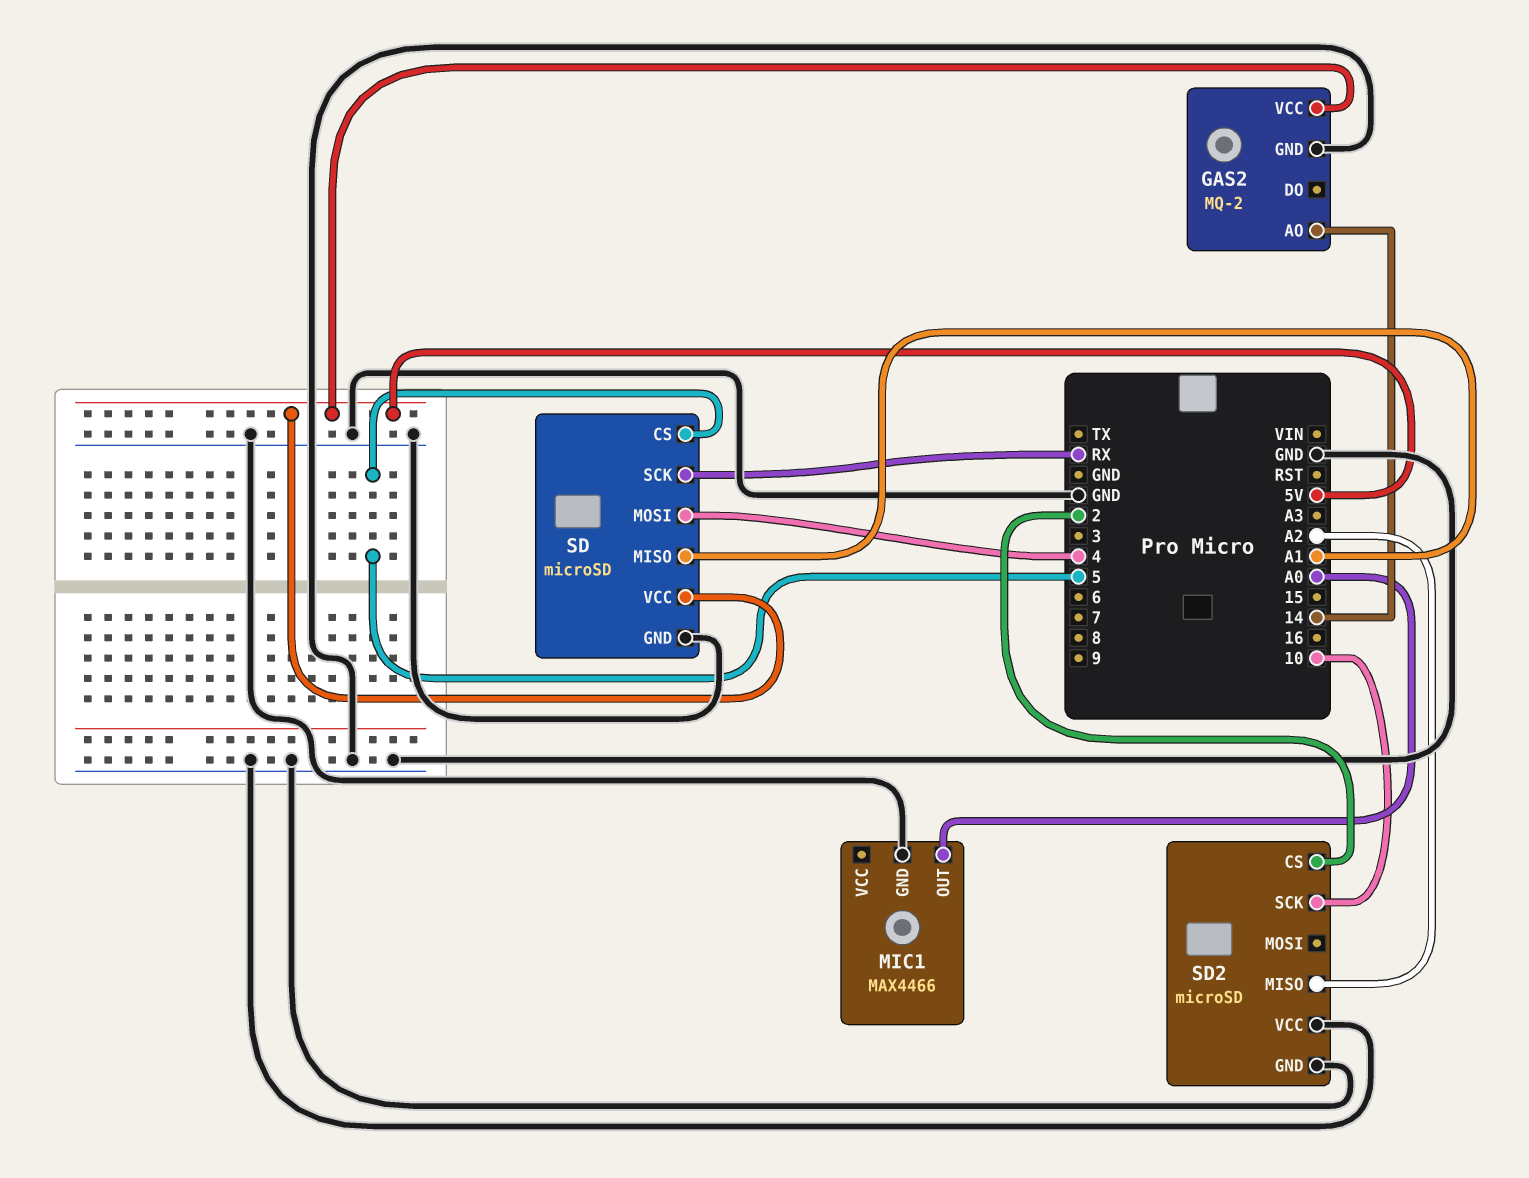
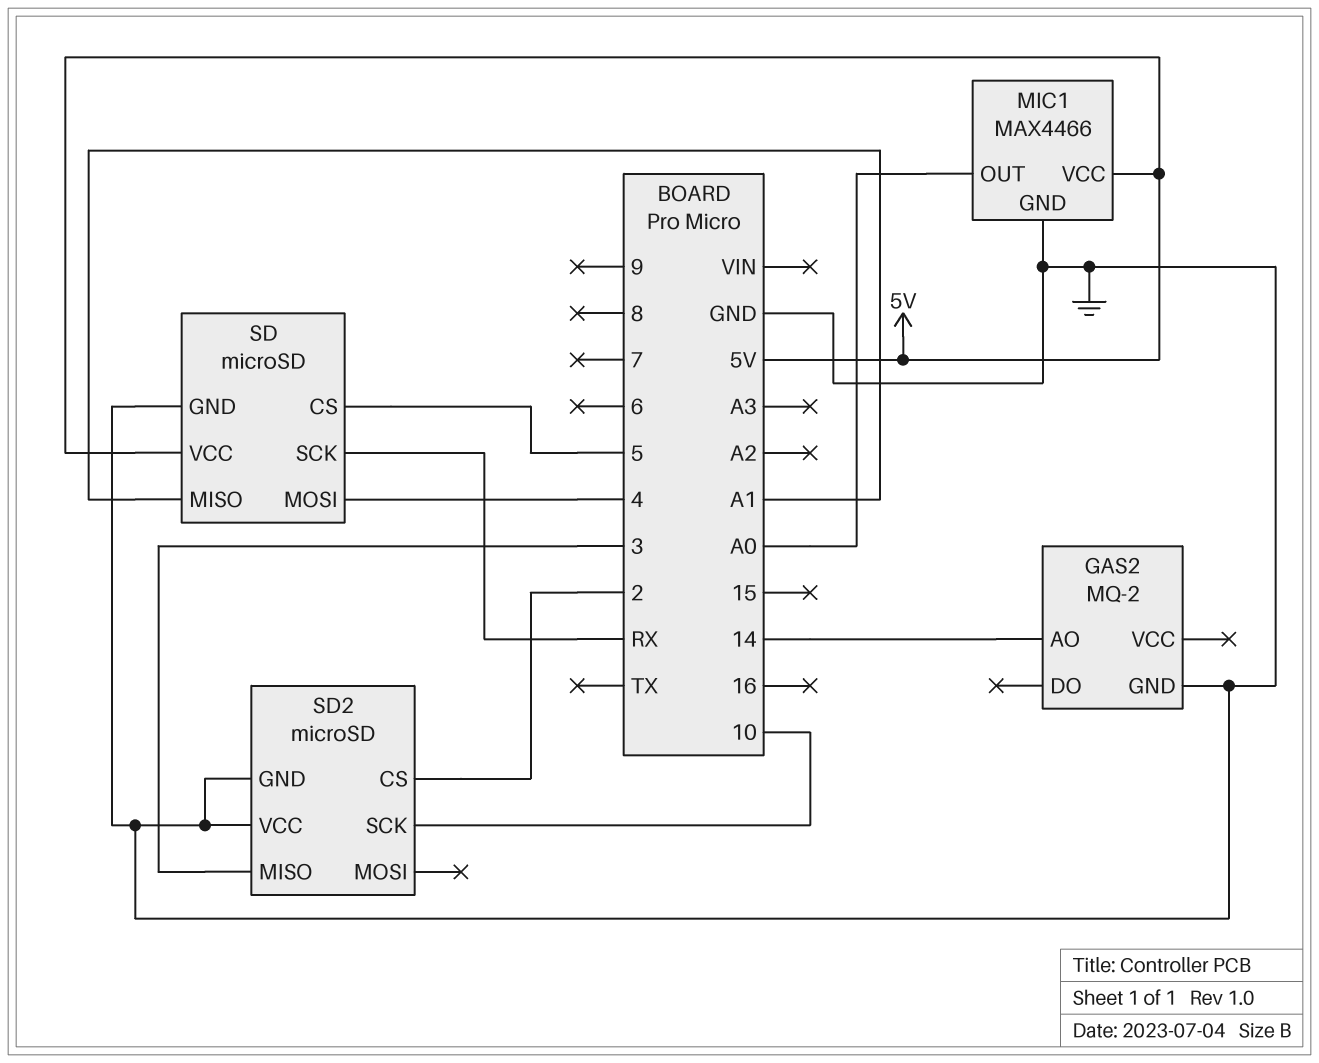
GAS2 pin VCC: 5V -> none
MIC1 pin VCC: none -> 5V
SD2 pin MISO: A2 -> 3

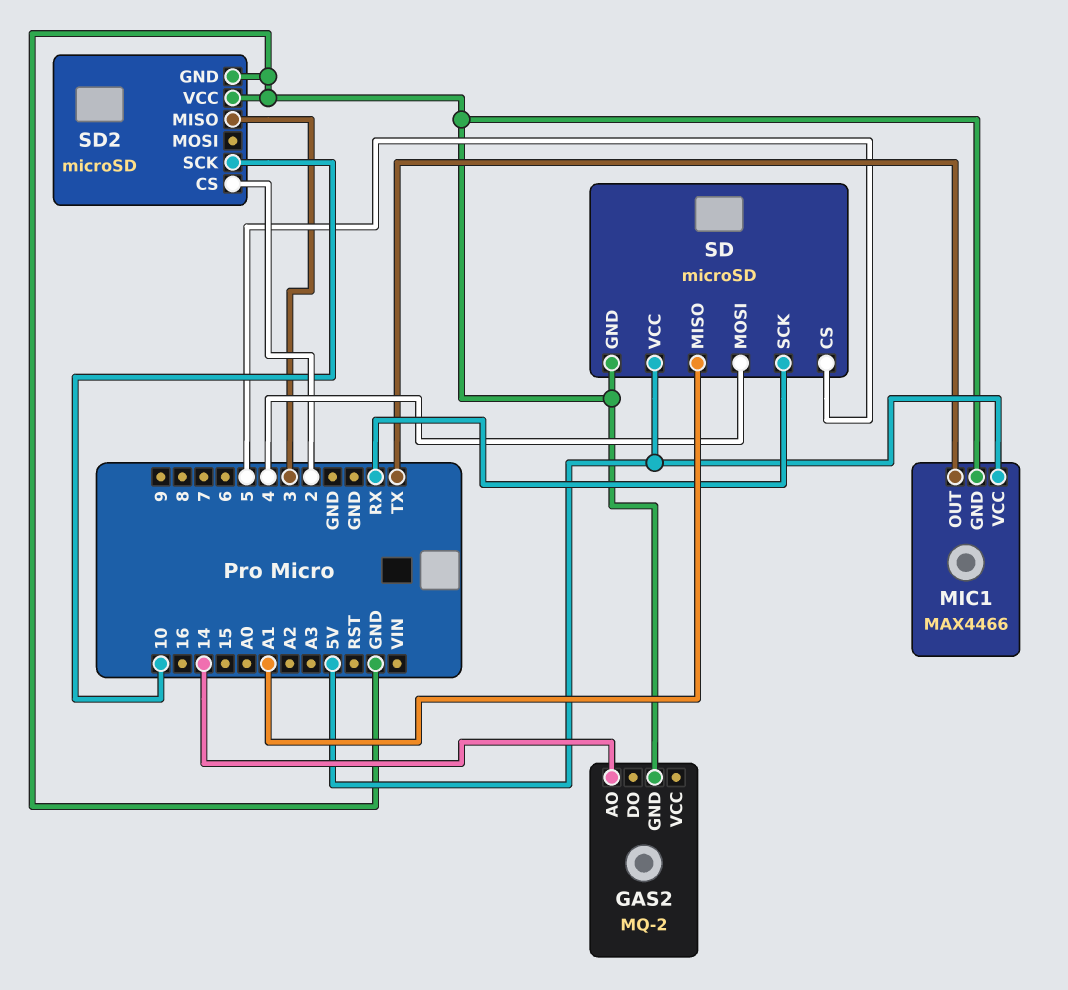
MIC1 pin OUT: A0 -> TX

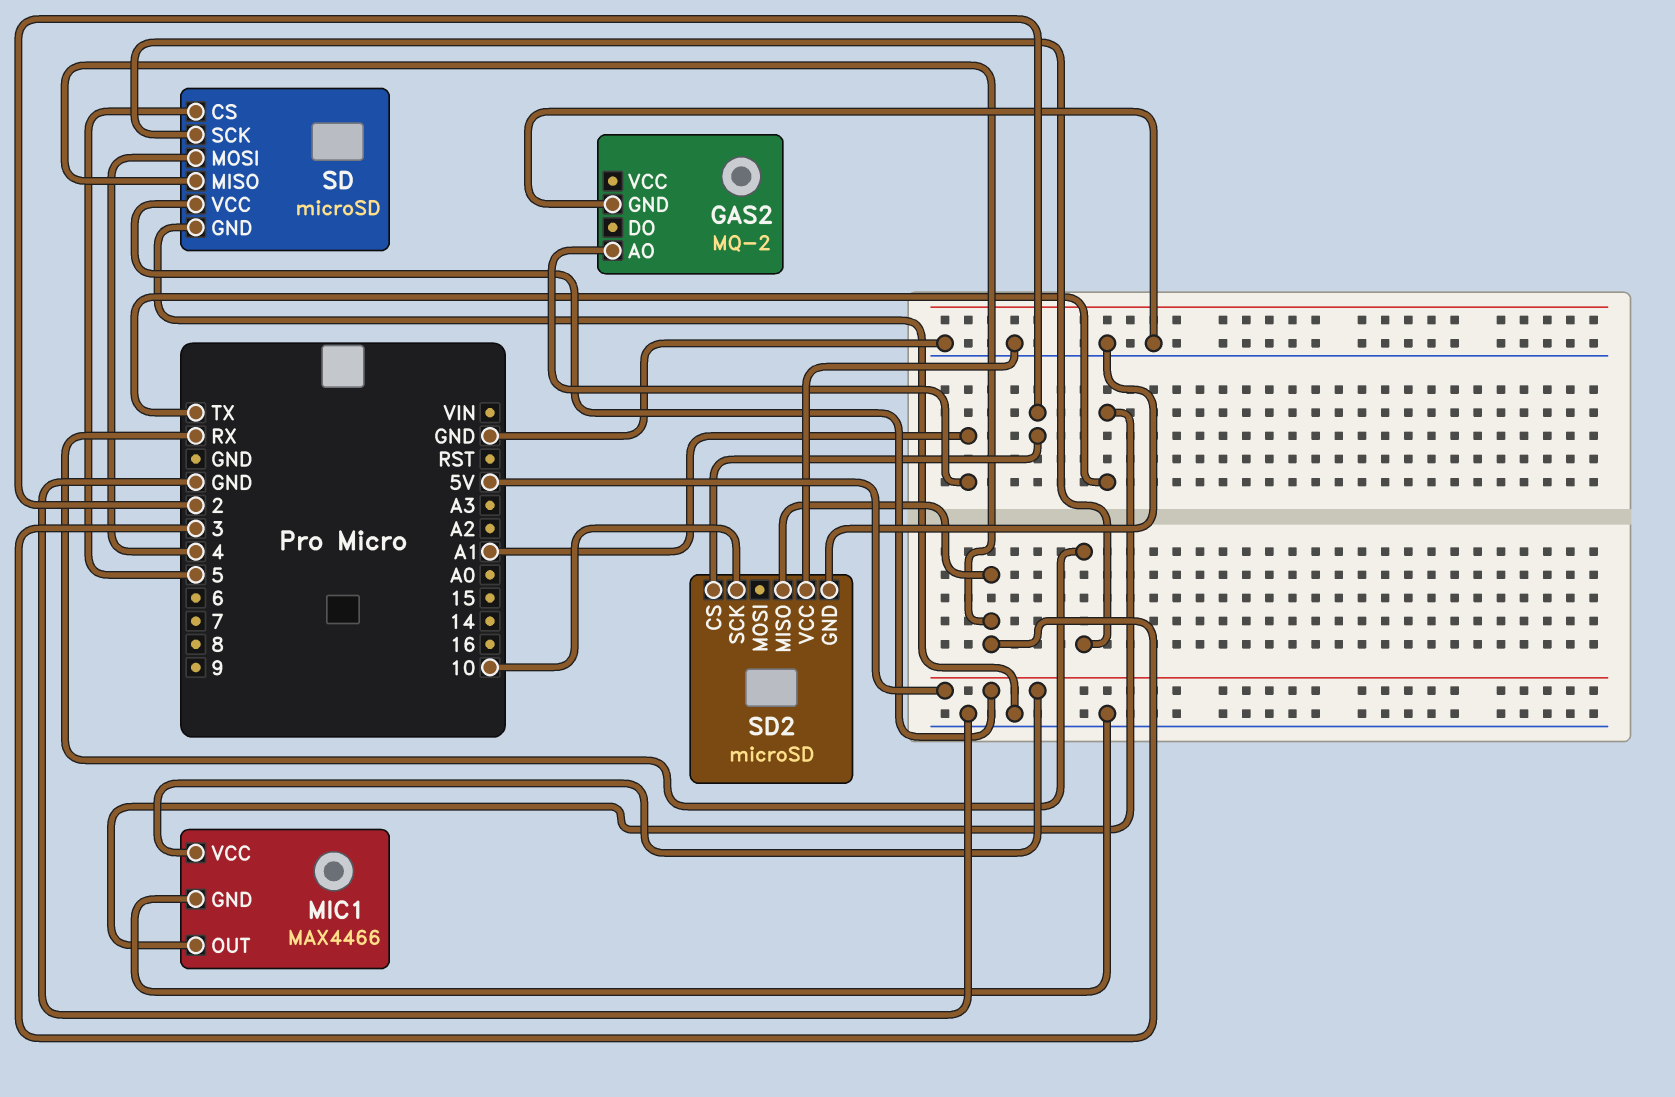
GAS2 pin AO: 14 -> A1
SD pin MISO: A1 -> 3

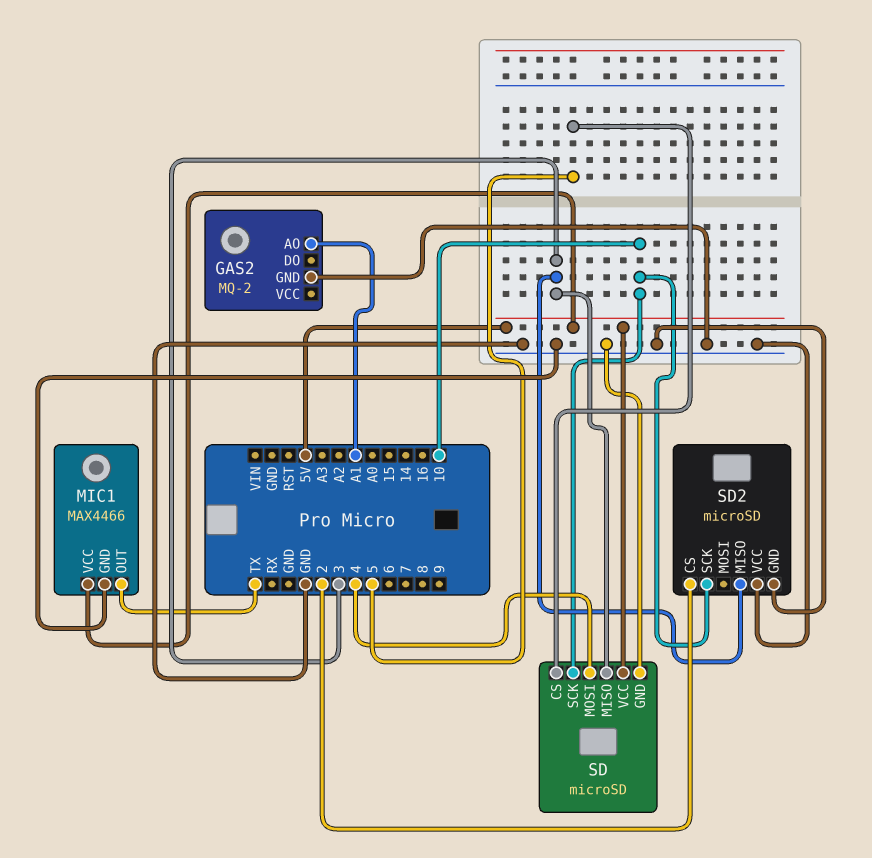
SD pin SCK: RX -> 10

